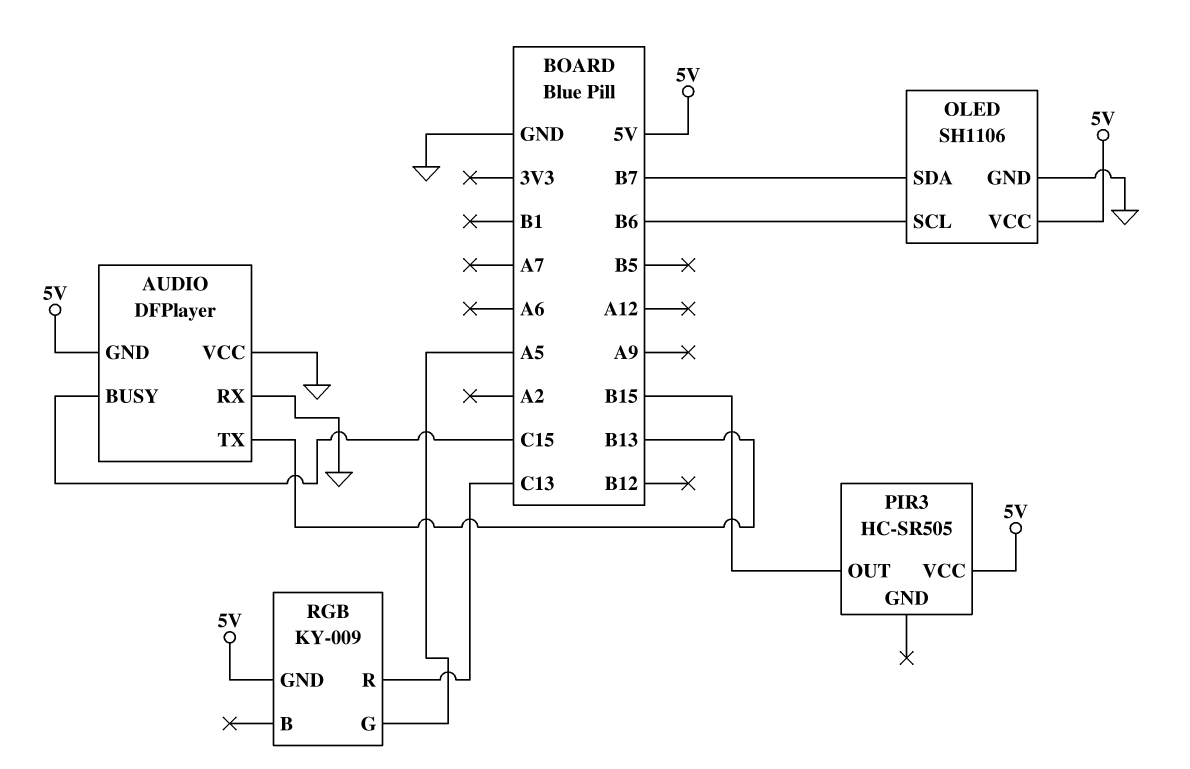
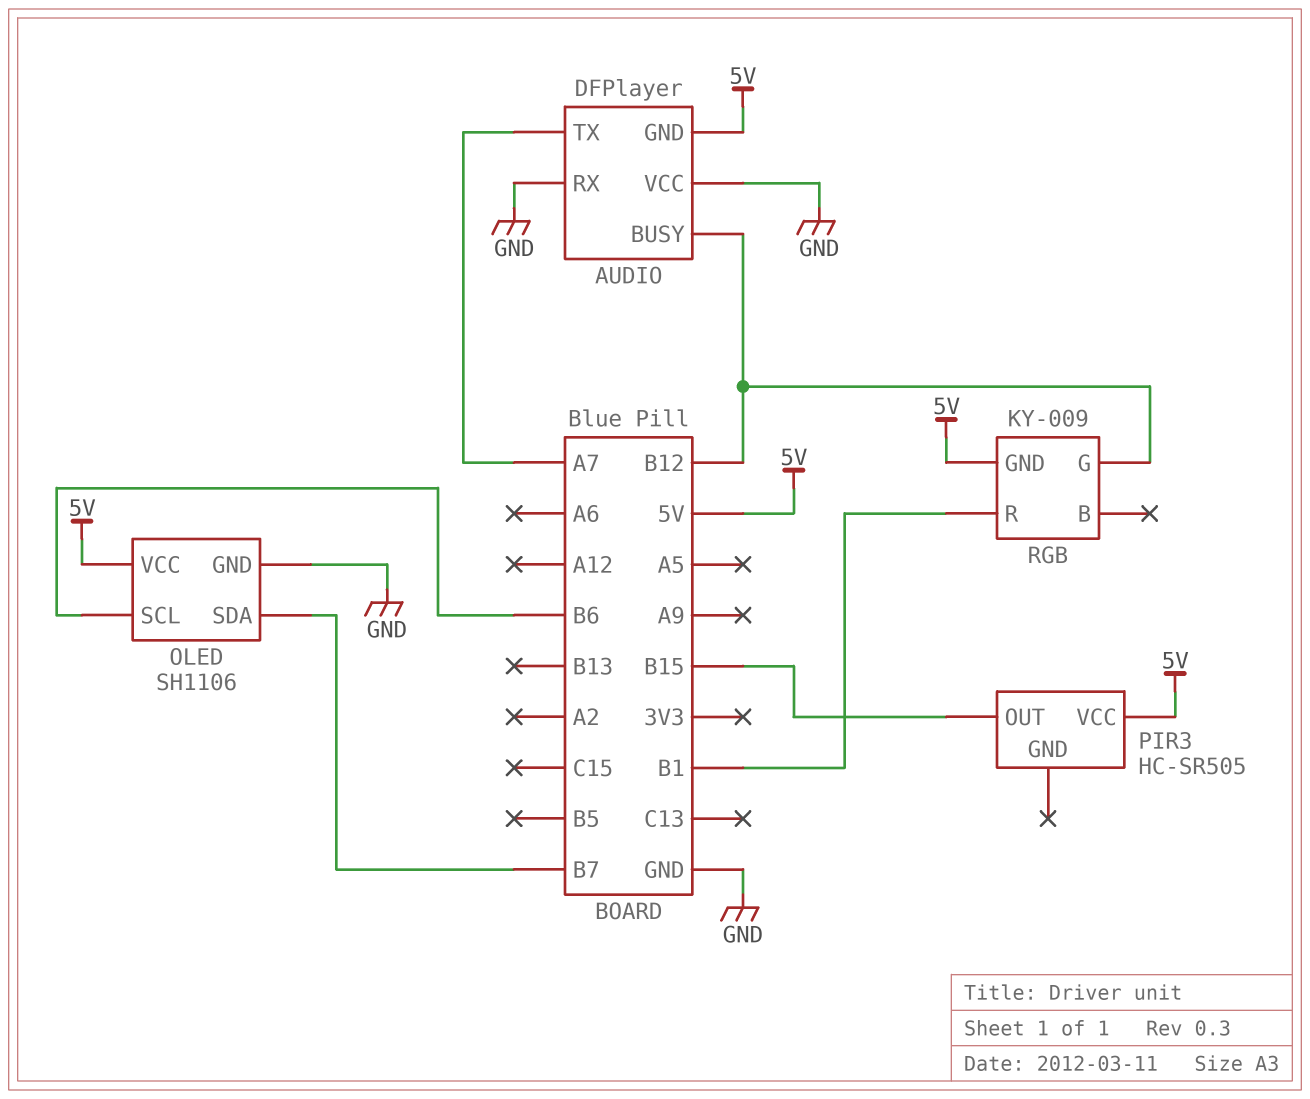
AUDIO pin BUSY: C15 -> B12
AUDIO pin TX: B13 -> A7
RGB pin G: A5 -> B12
RGB pin R: C13 -> B1

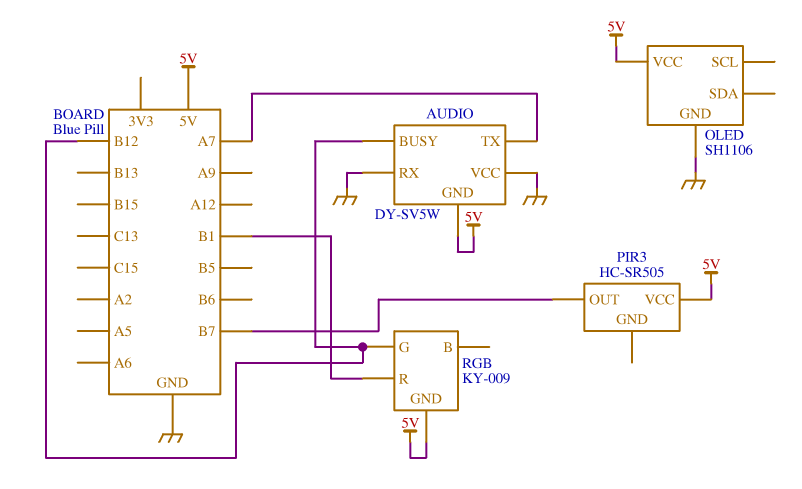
AUDIO: DFPlayer -> DY-SV5W
OLED pin SCL: B6 -> none
OLED pin SDA: B7 -> none
PIR3 pin OUT: B15 -> B7

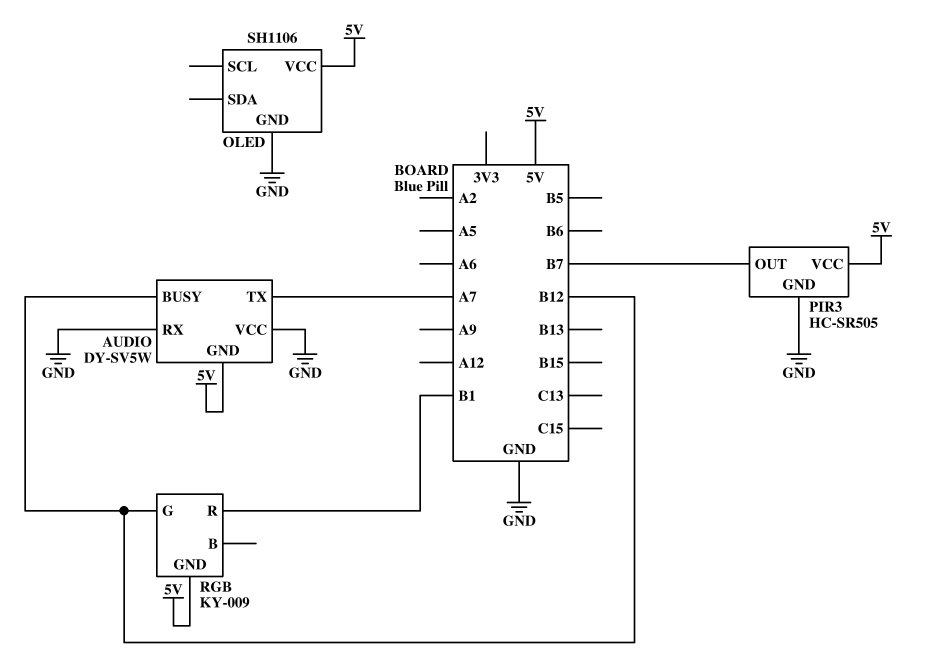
PIR3 pin GND: none -> GND

